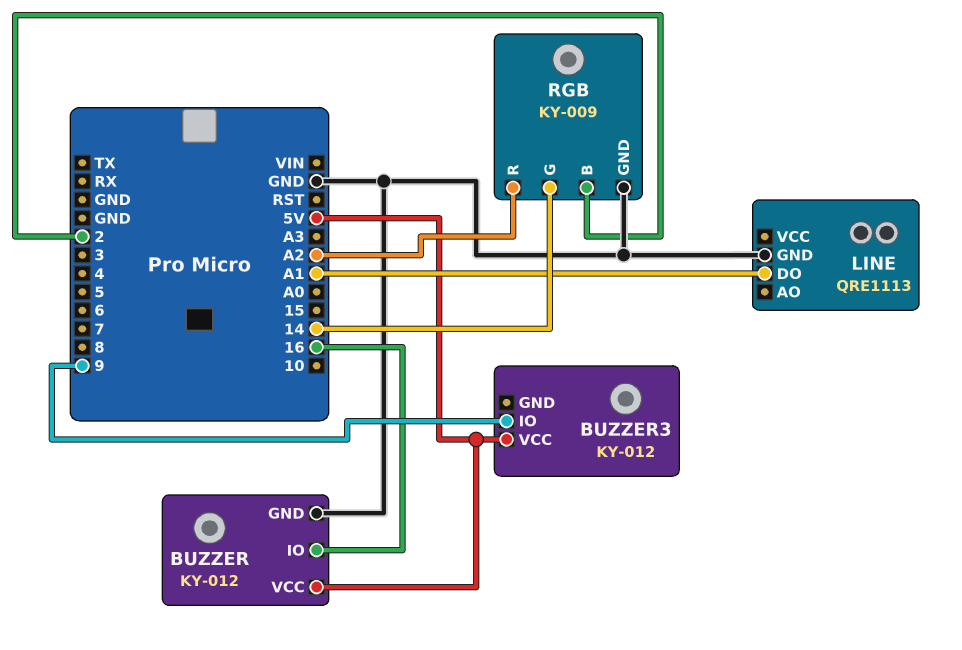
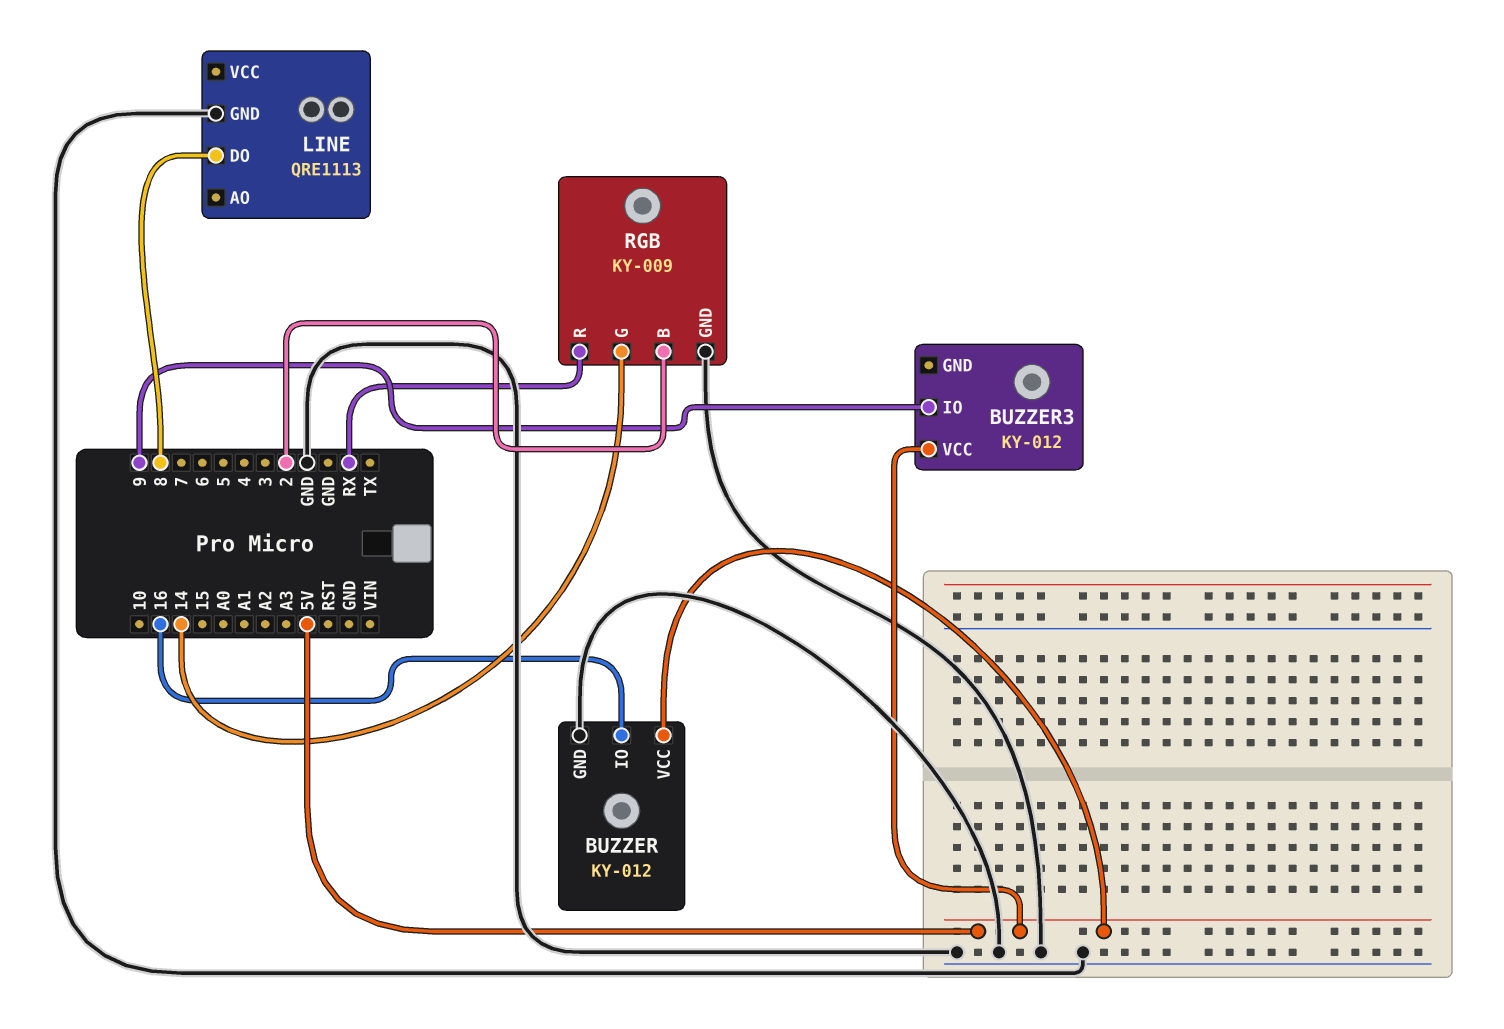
LINE pin DO: A1 -> 8
RGB pin R: A2 -> RX

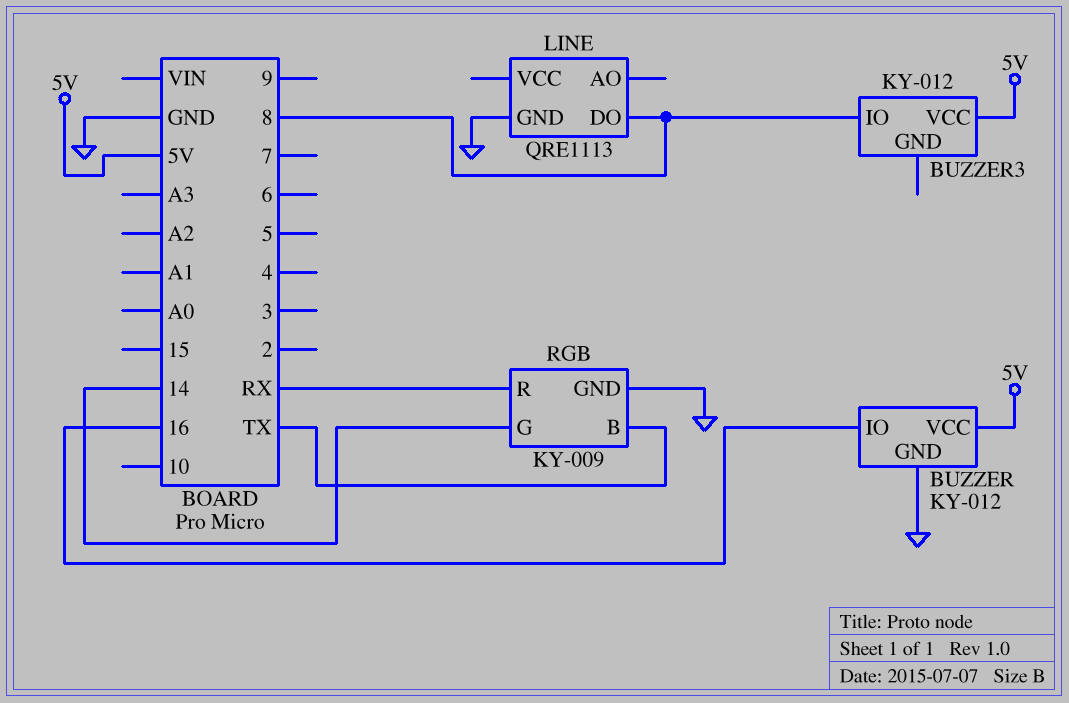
BUZZER3 pin IO: 9 -> 8
RGB pin B: 2 -> TX

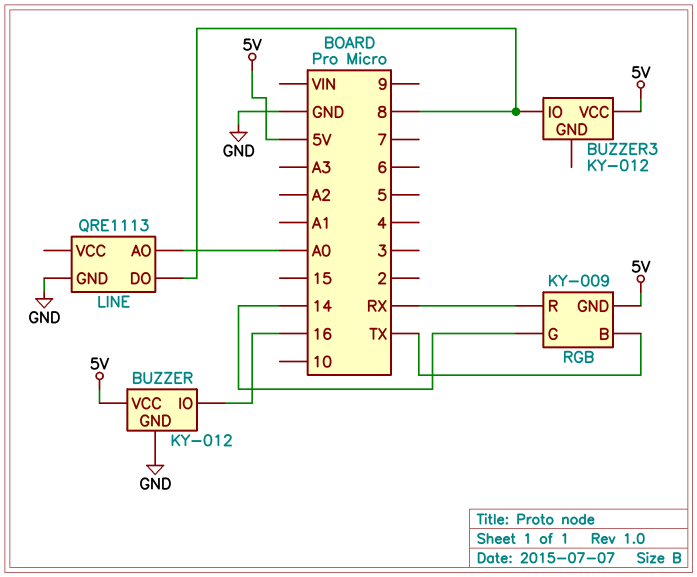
LINE pin AO: none -> A0
RGB pin GND: GND -> 5V

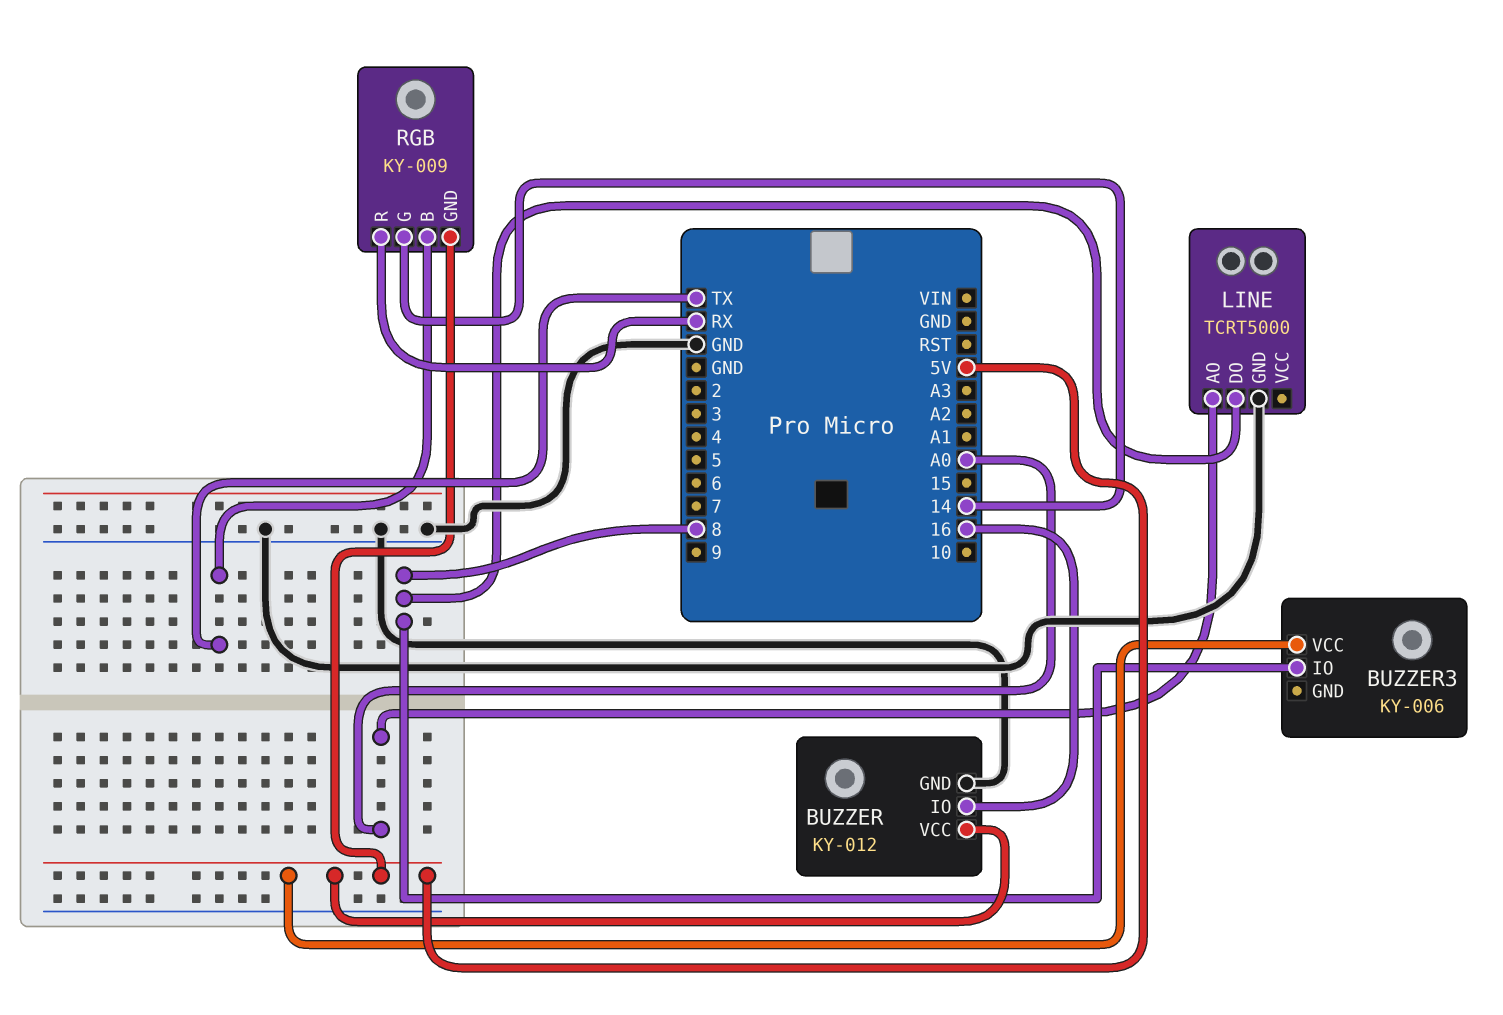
BUZZER3: KY-012 -> KY-006
LINE: QRE1113 -> TCRT5000

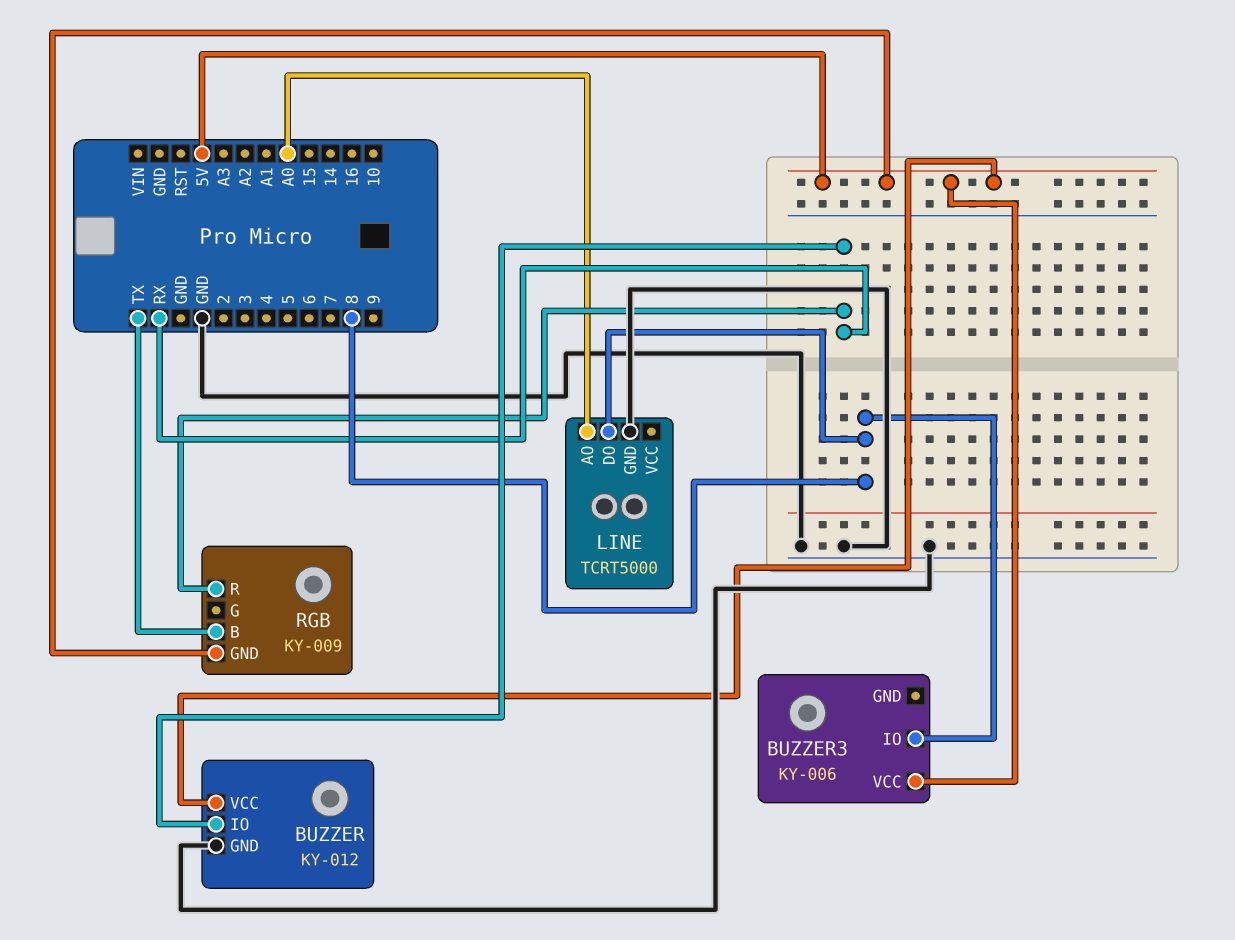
BUZZER pin IO: 16 -> RX
RGB pin G: 14 -> none

